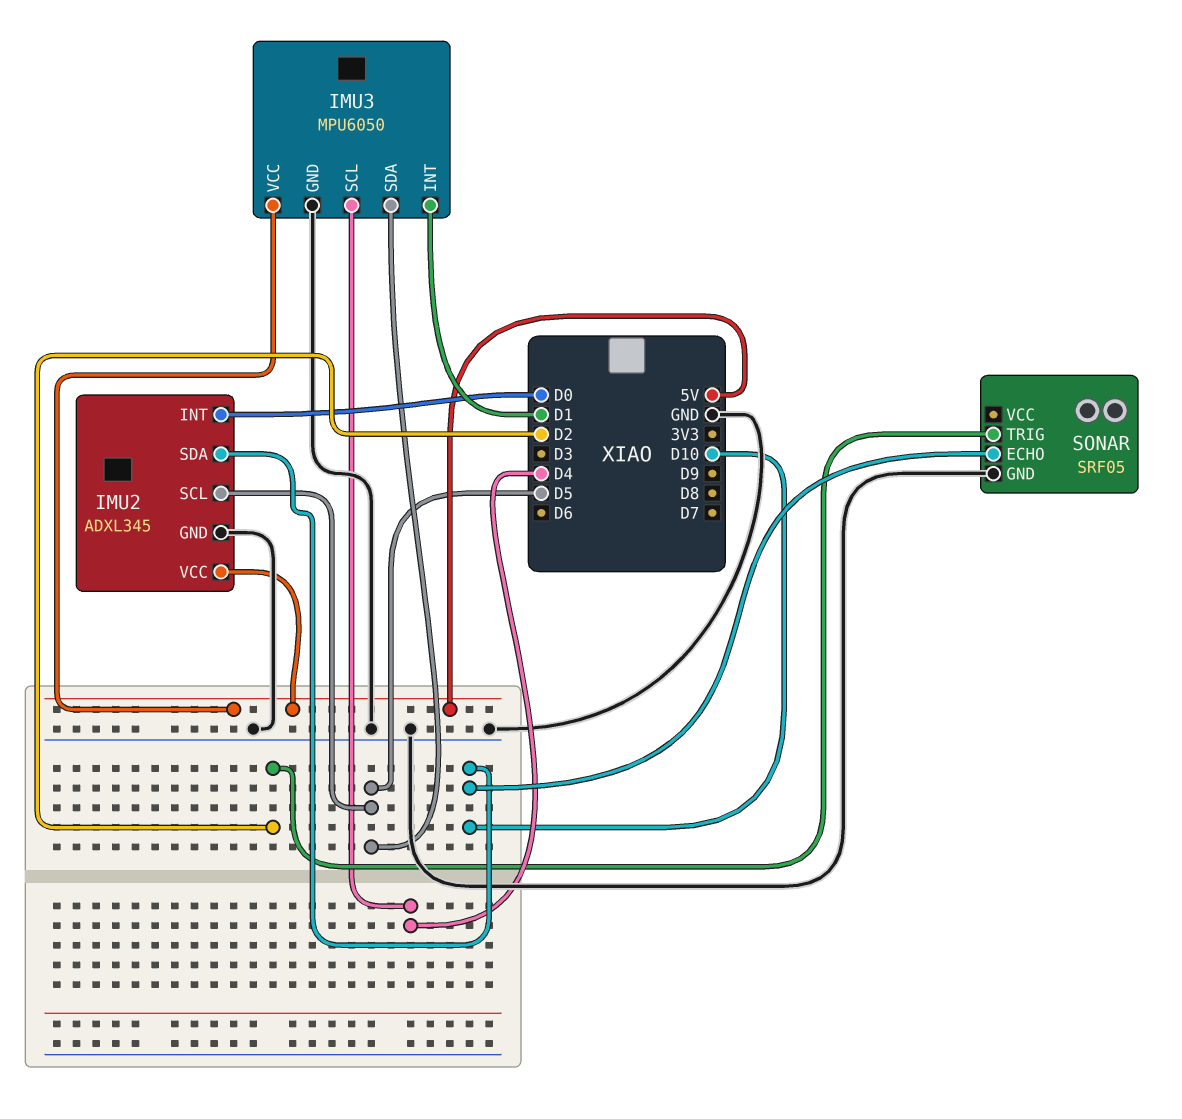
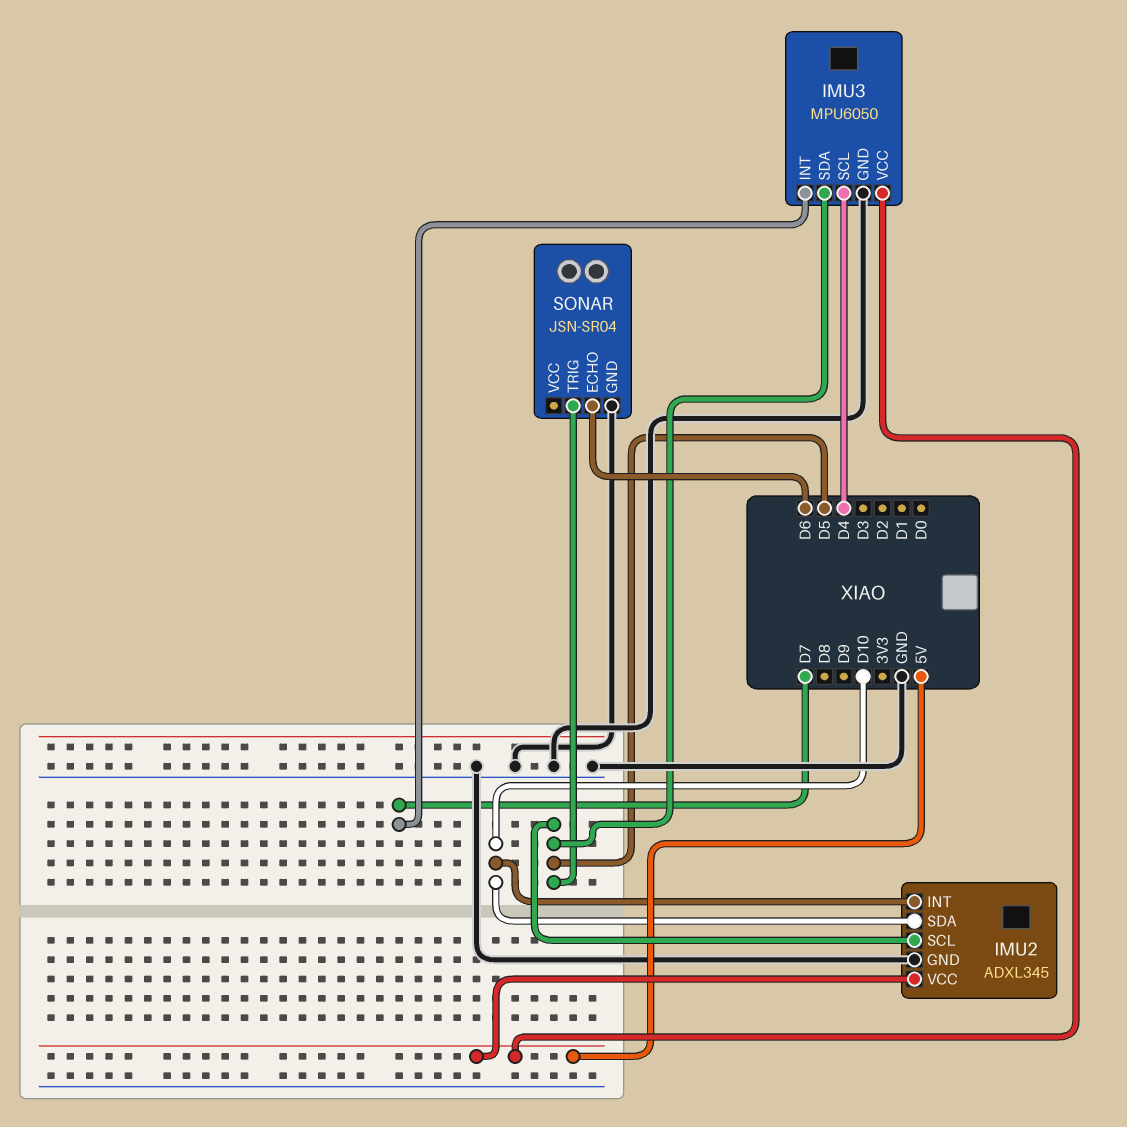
IMU2 pin INT: D0 -> D10
IMU3 pin INT: D1 -> D7
SONAR: SRF05 -> JSN-SR04
SONAR pin ECHO: D10 -> D6
SONAR pin TRIG: D2 -> D5

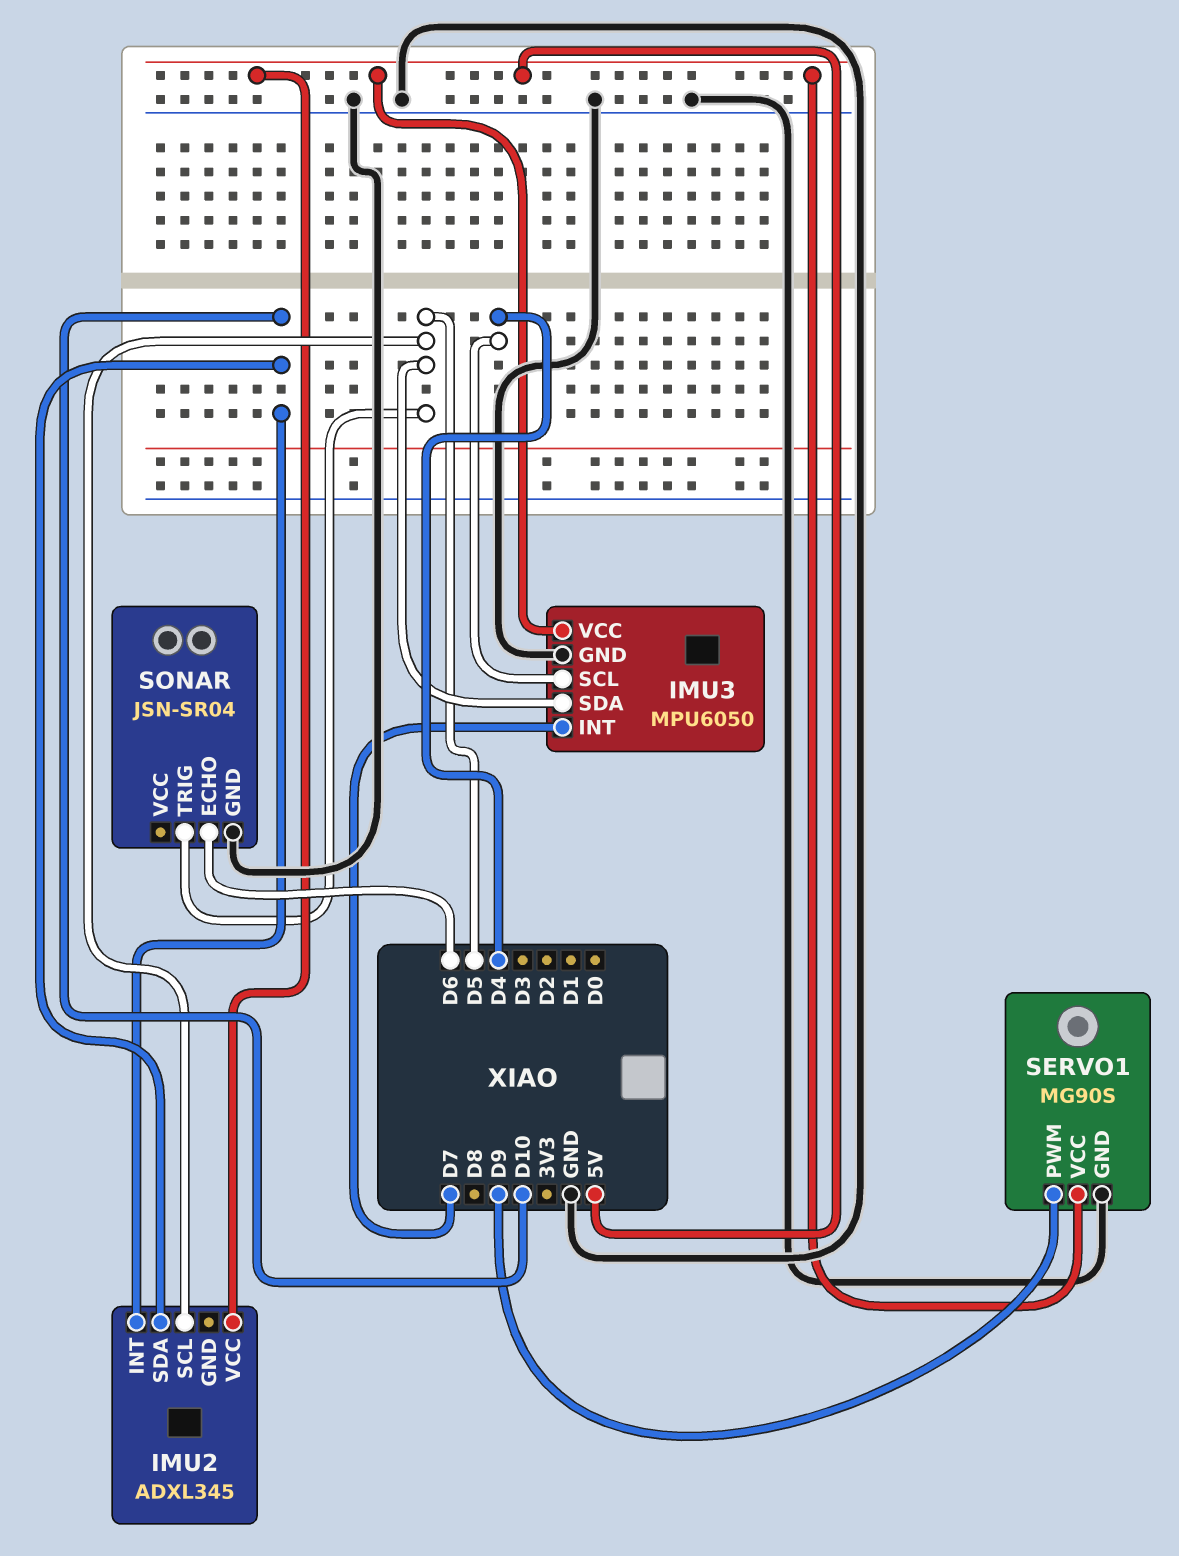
IMU2 pin GND: GND -> none
SERVO1: none -> MG90S
SERVO1 pin GND: none -> GND
SERVO1 pin PWM: none -> D9
SERVO1 pin VCC: none -> 5V

